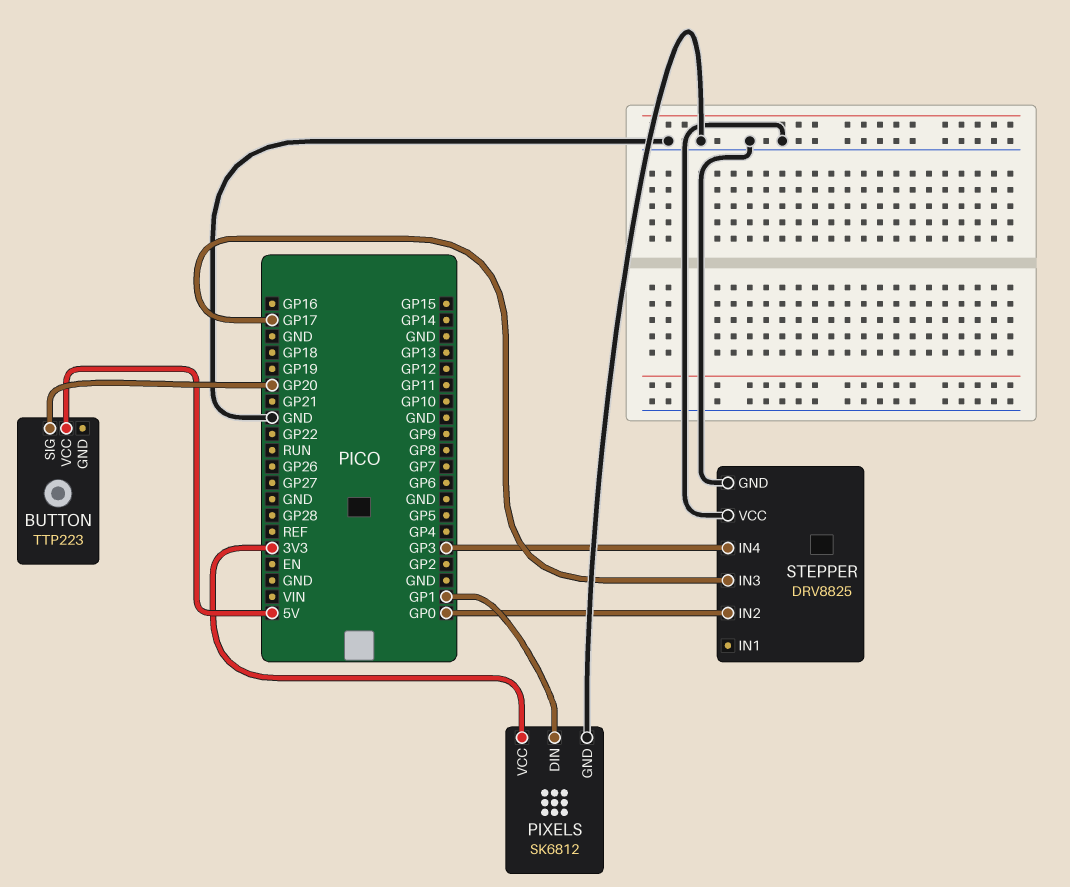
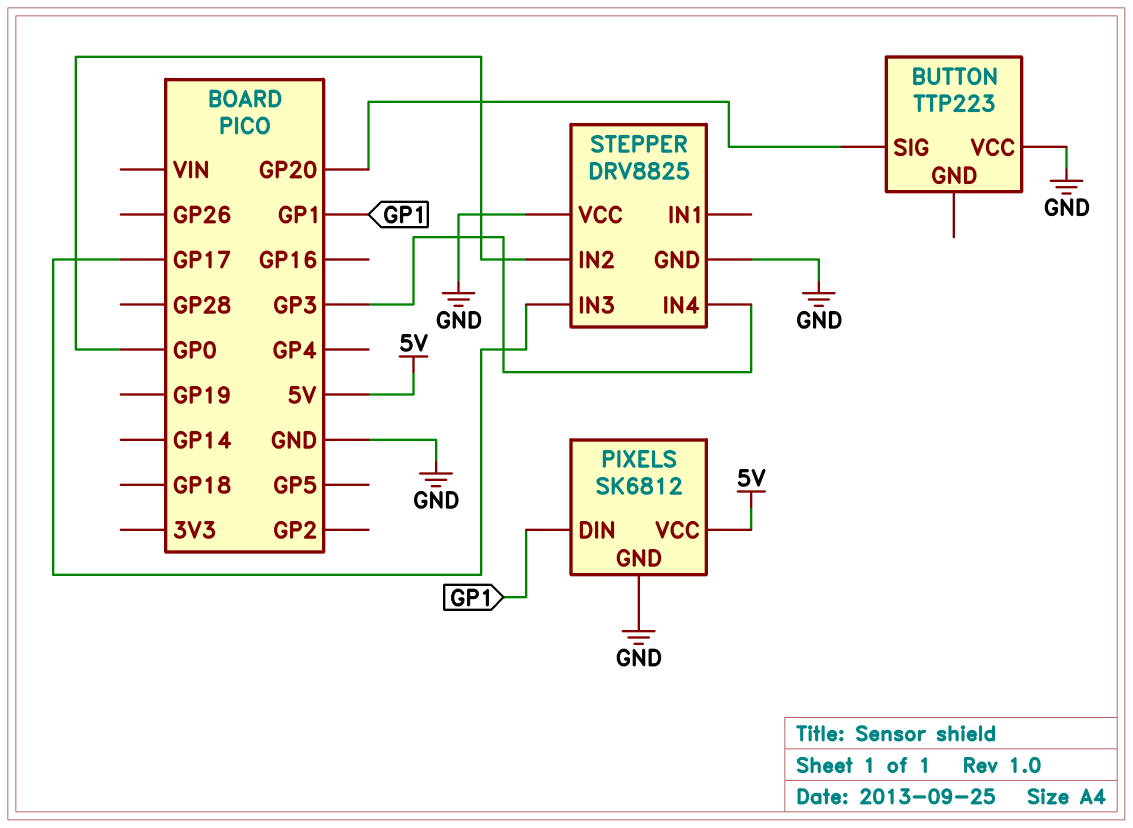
BUTTON pin VCC: 5V -> GND
PIXELS pin VCC: 3V3 -> 5V

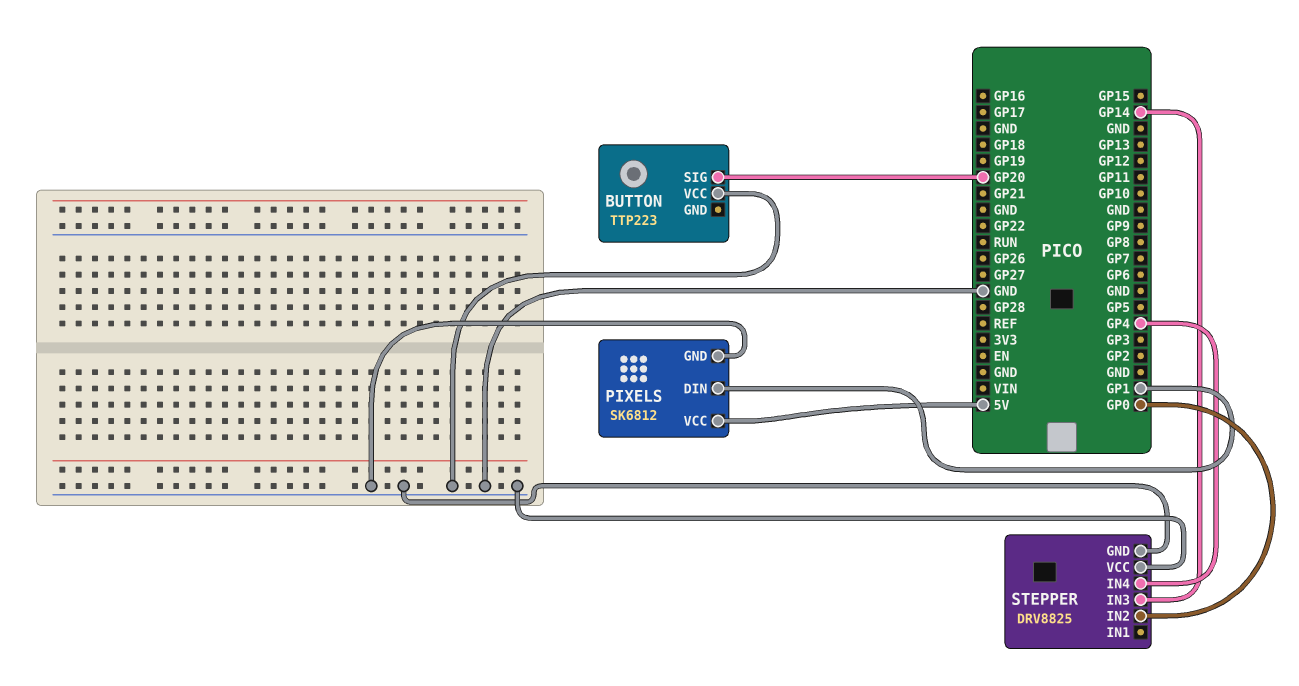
STEPPER pin IN3: GP17 -> GP14
STEPPER pin IN4: GP3 -> GP4

